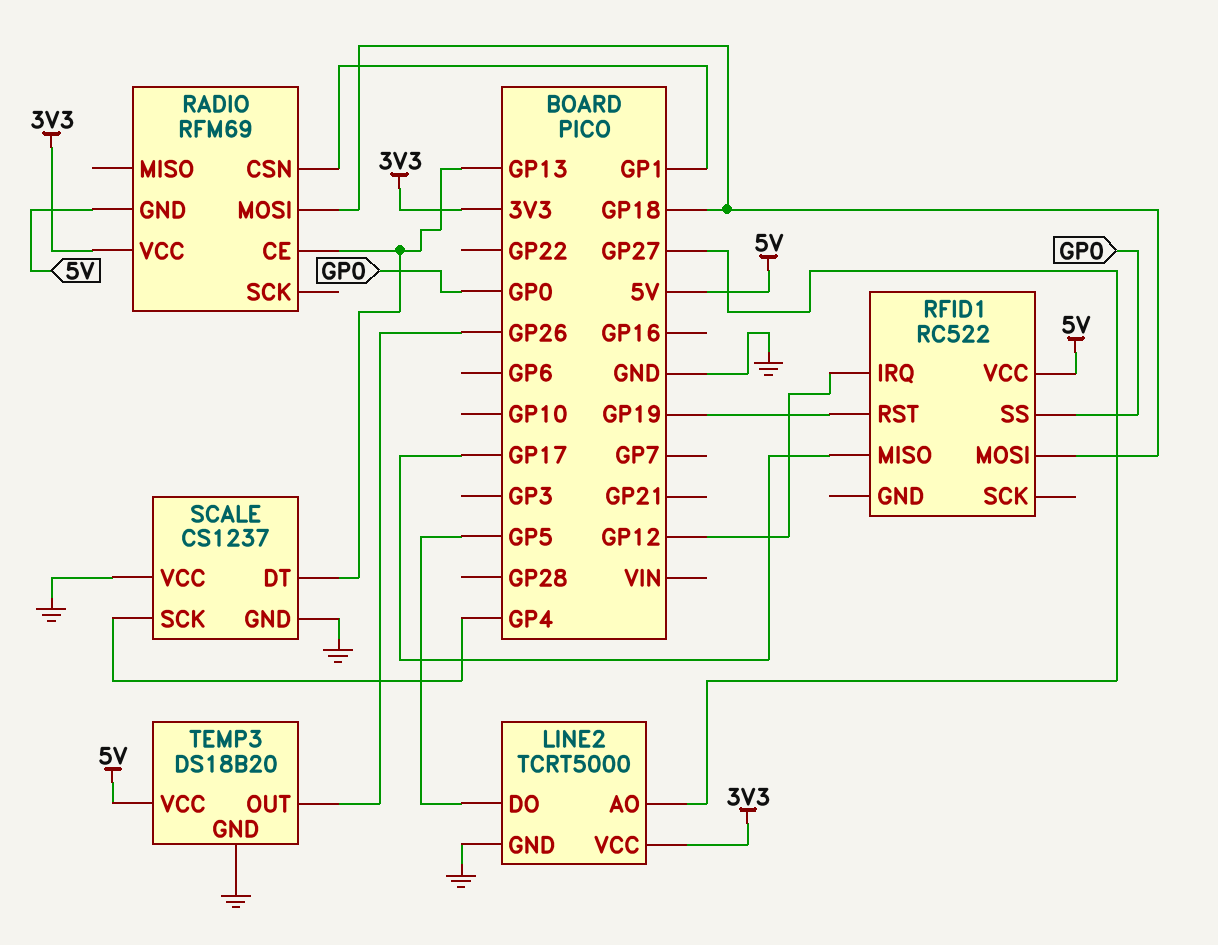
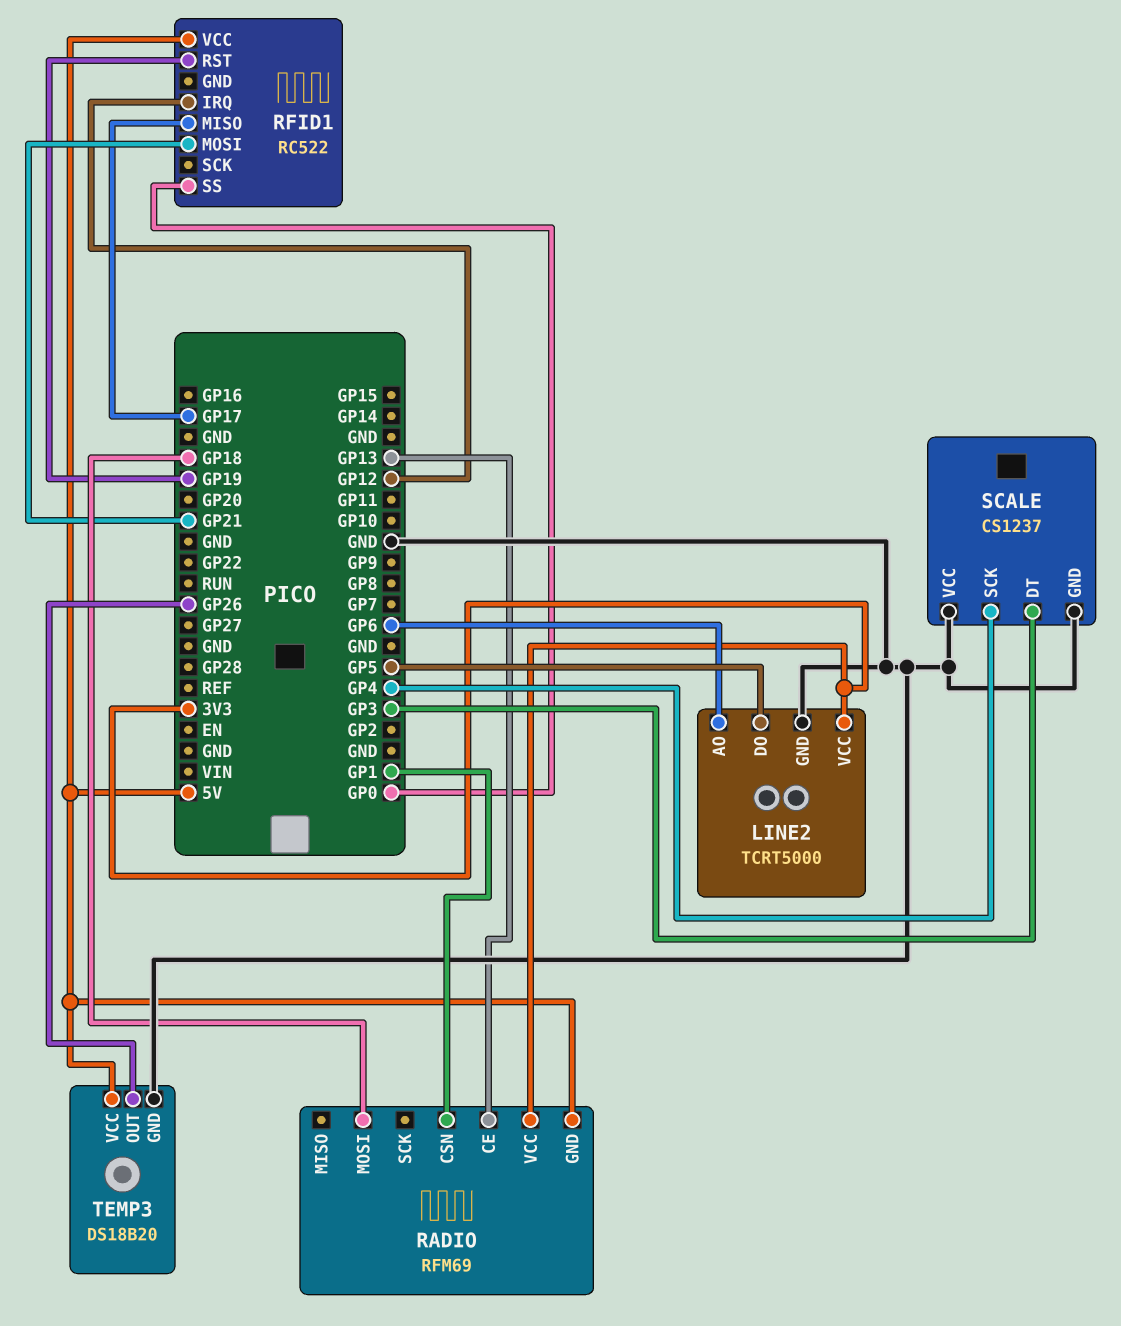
LINE2 pin AO: GP27 -> GP6
RFID1 pin MOSI: GP18 -> GP21
SCALE pin DT: GP13 -> GP3

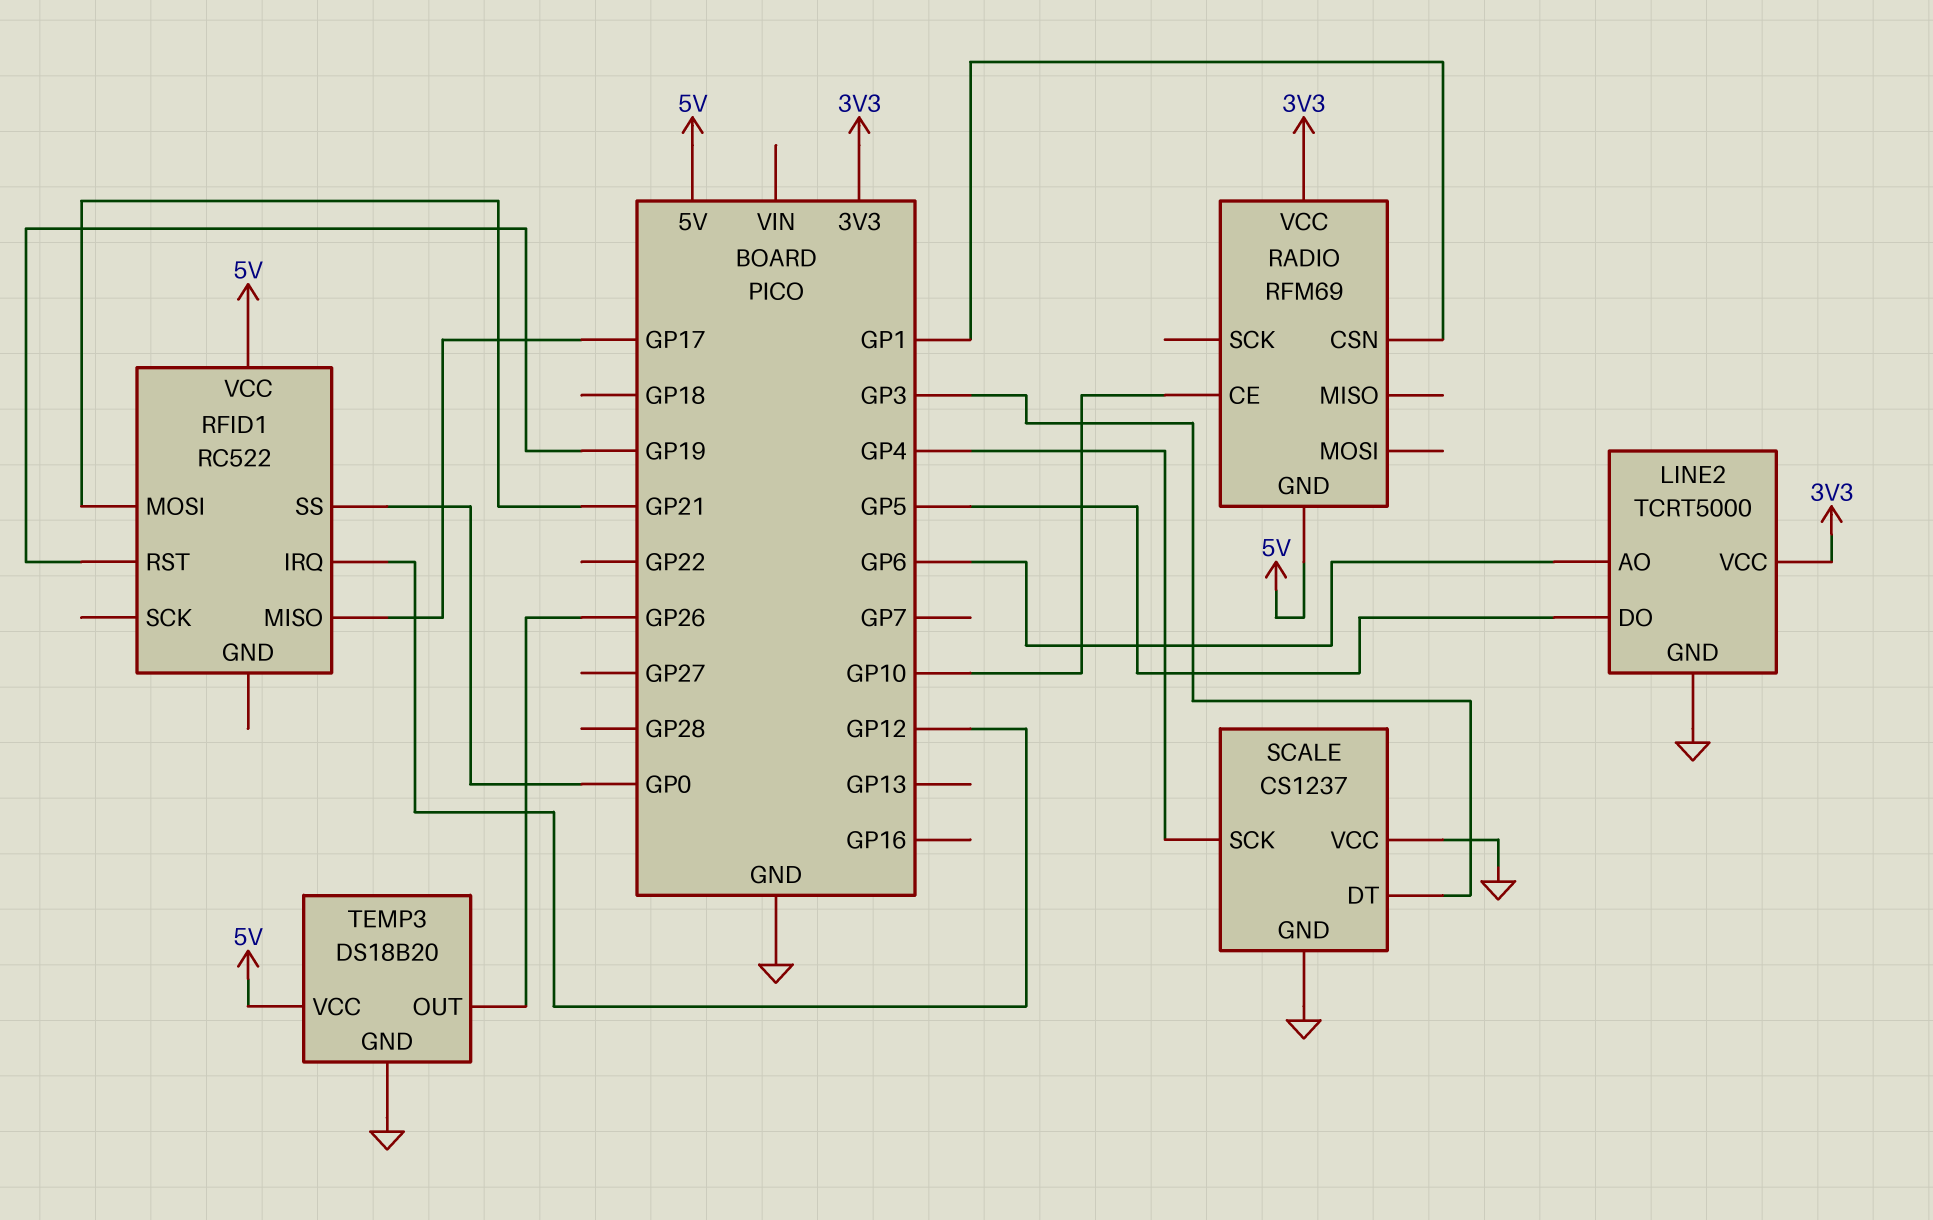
RADIO pin CE: GP13 -> GP10
RADIO pin MOSI: GP18 -> none

